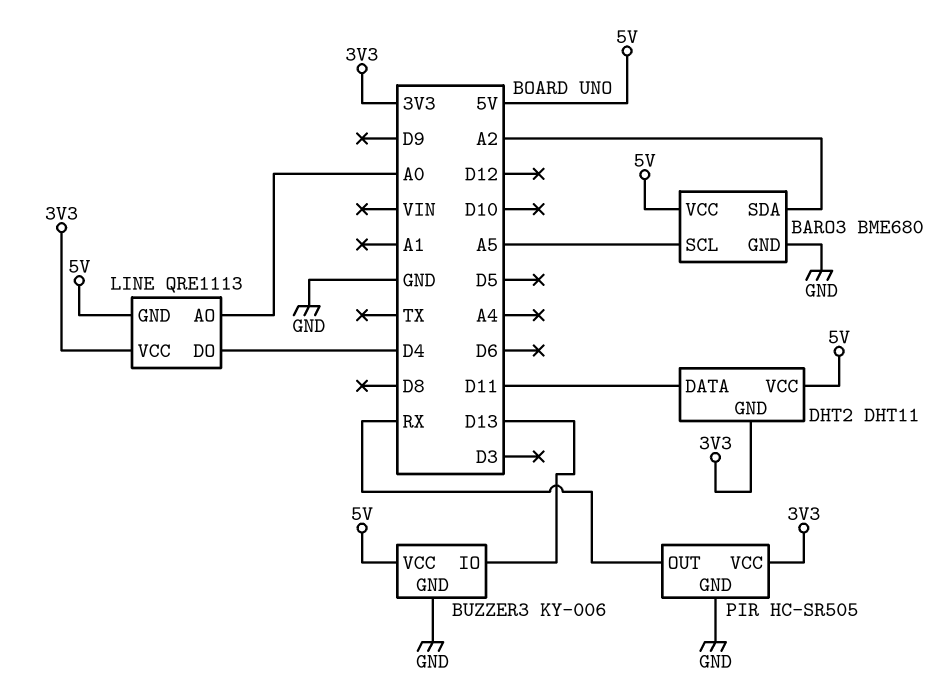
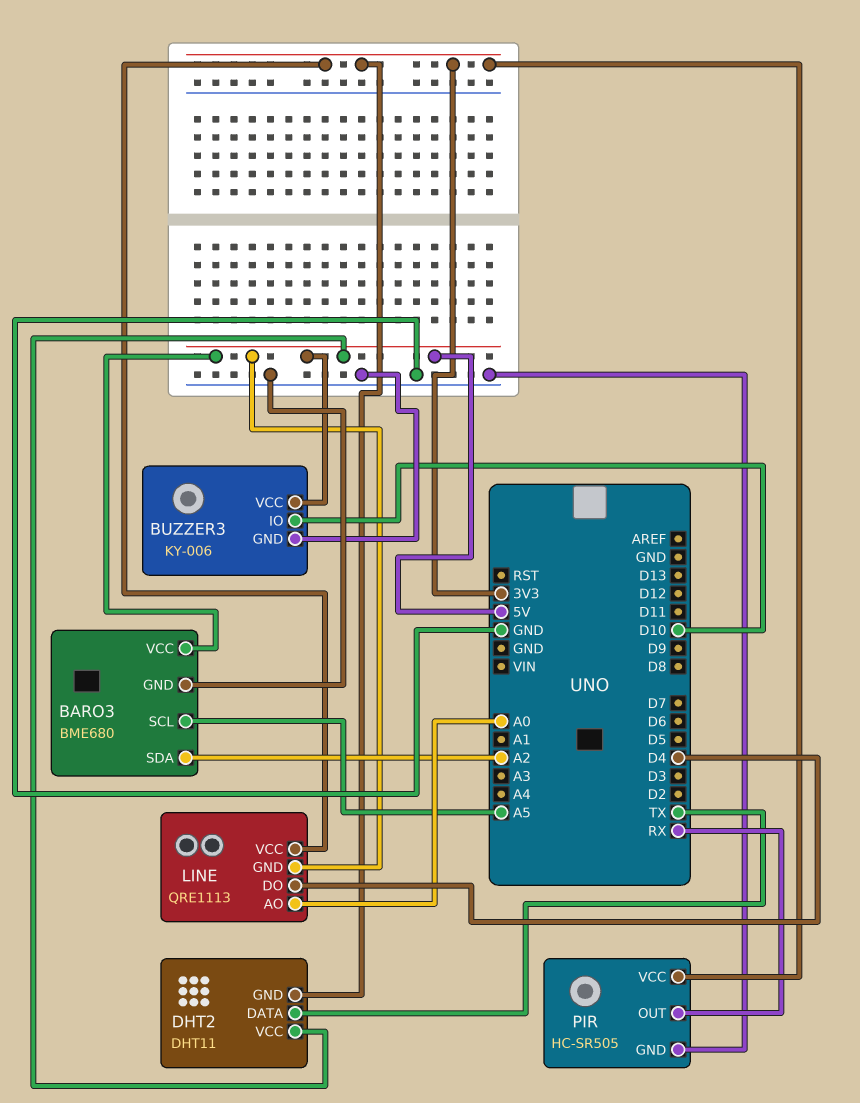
BUZZER3 pin IO: D13 -> D10
DHT2 pin DATA: D11 -> TX

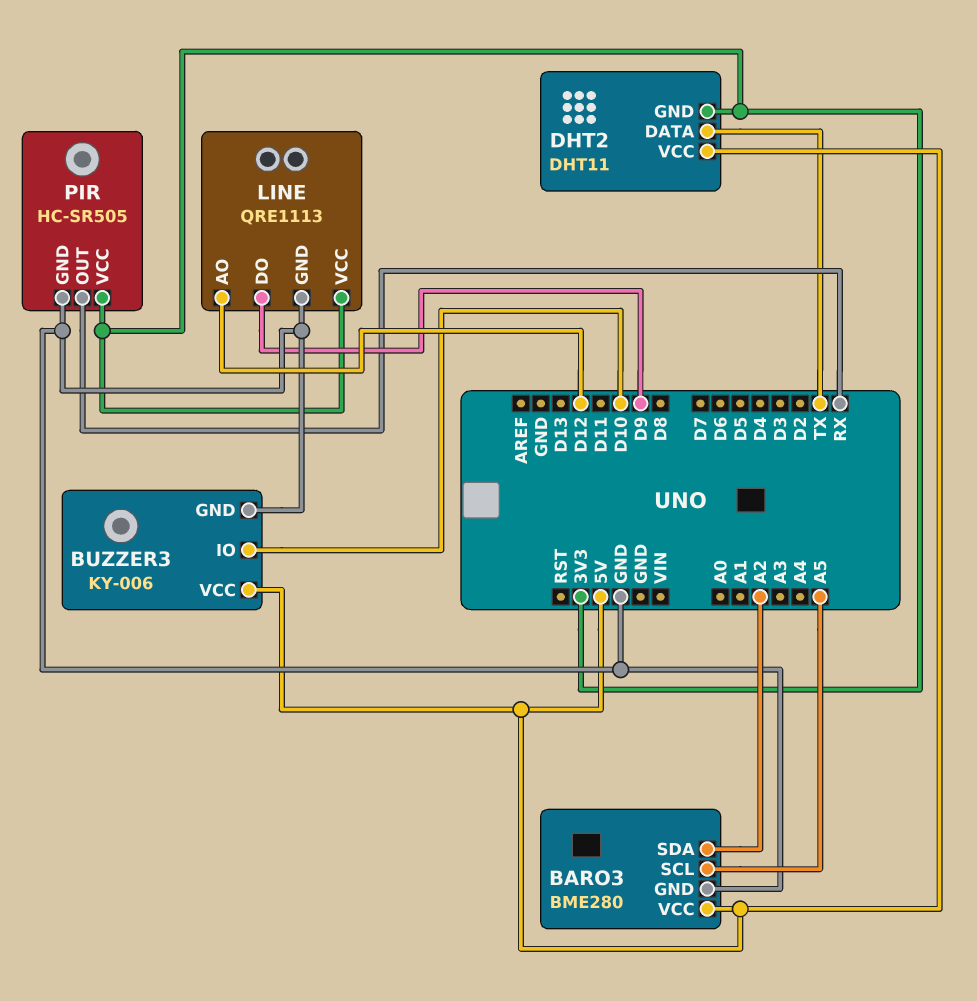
BARO3: BME680 -> BME280
LINE pin AO: A0 -> D12
LINE pin DO: D4 -> D9
LINE pin GND: 5V -> GND

